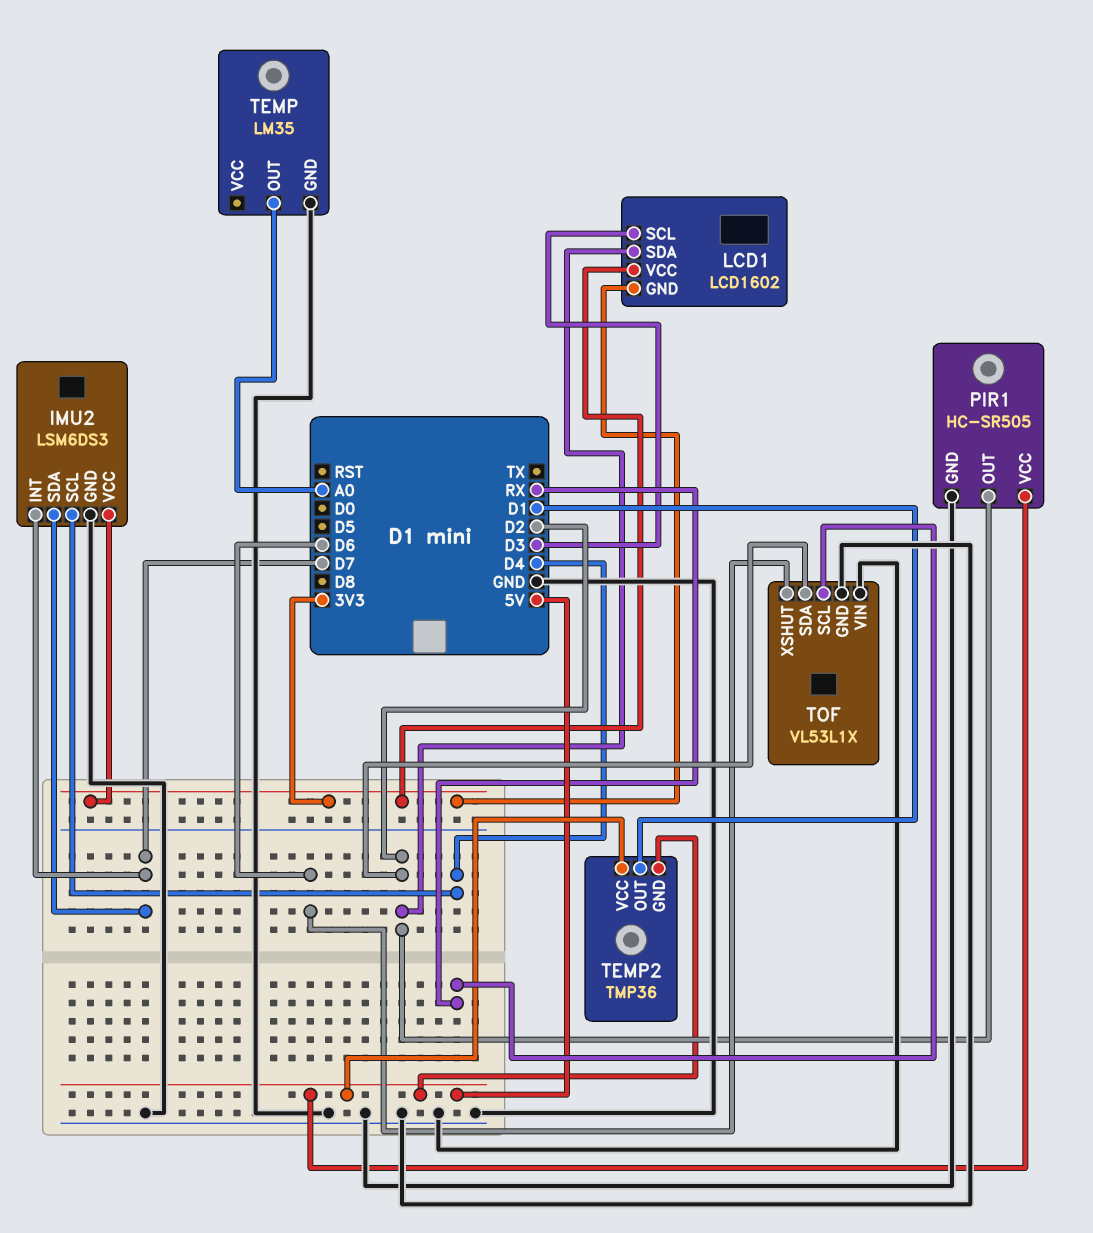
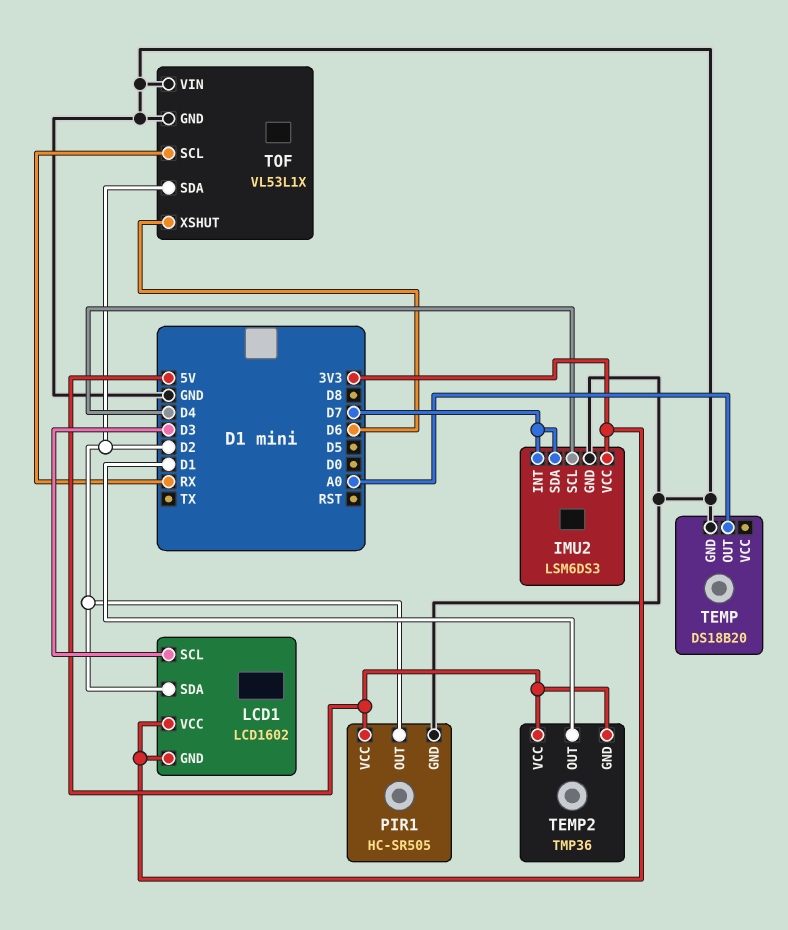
TEMP: LM35 -> DS18B20

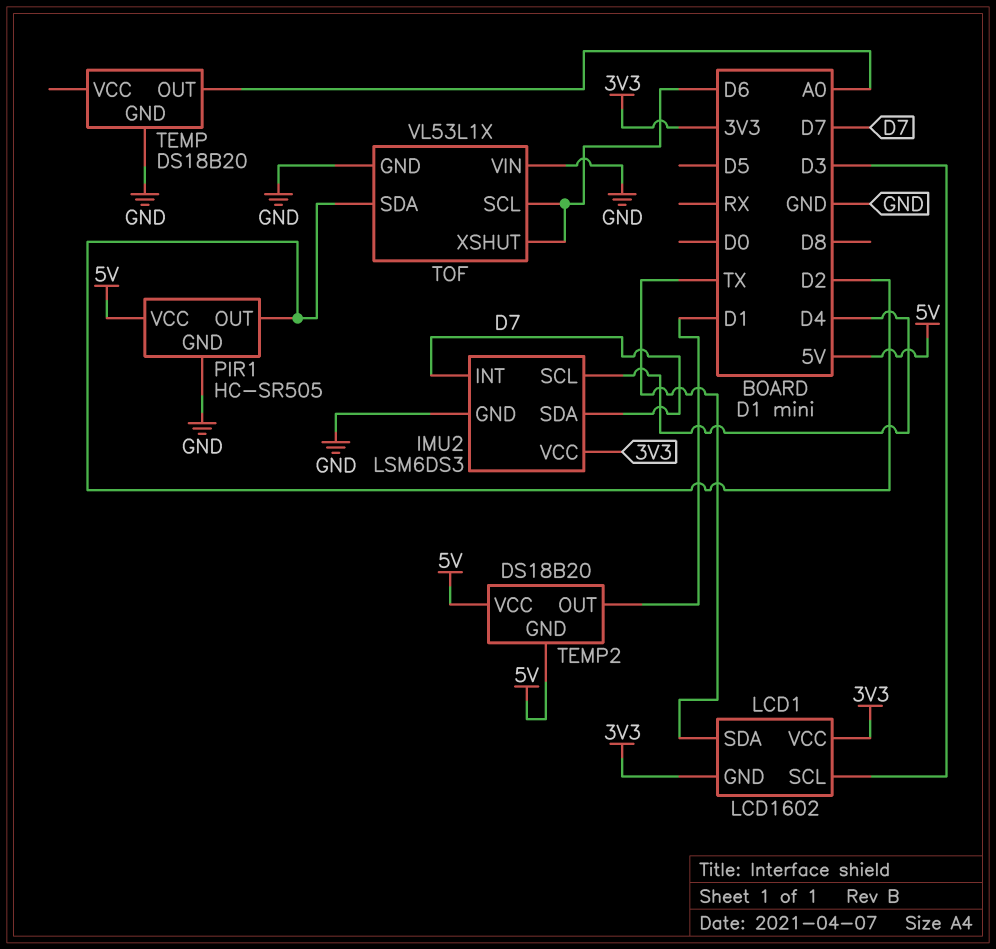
LCD1 pin SDA: D2 -> TX
TEMP2: TMP36 -> DS18B20
TOF pin SCL: RX -> D6

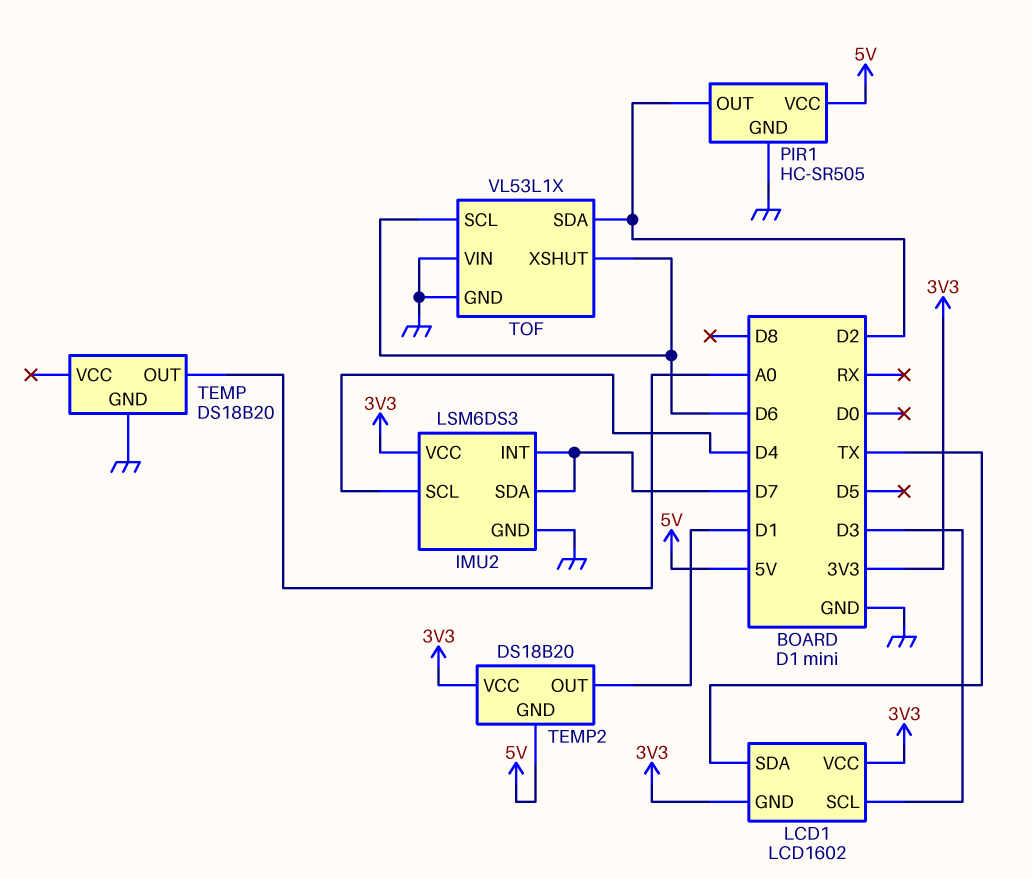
TEMP2 pin VCC: 5V -> 3V3

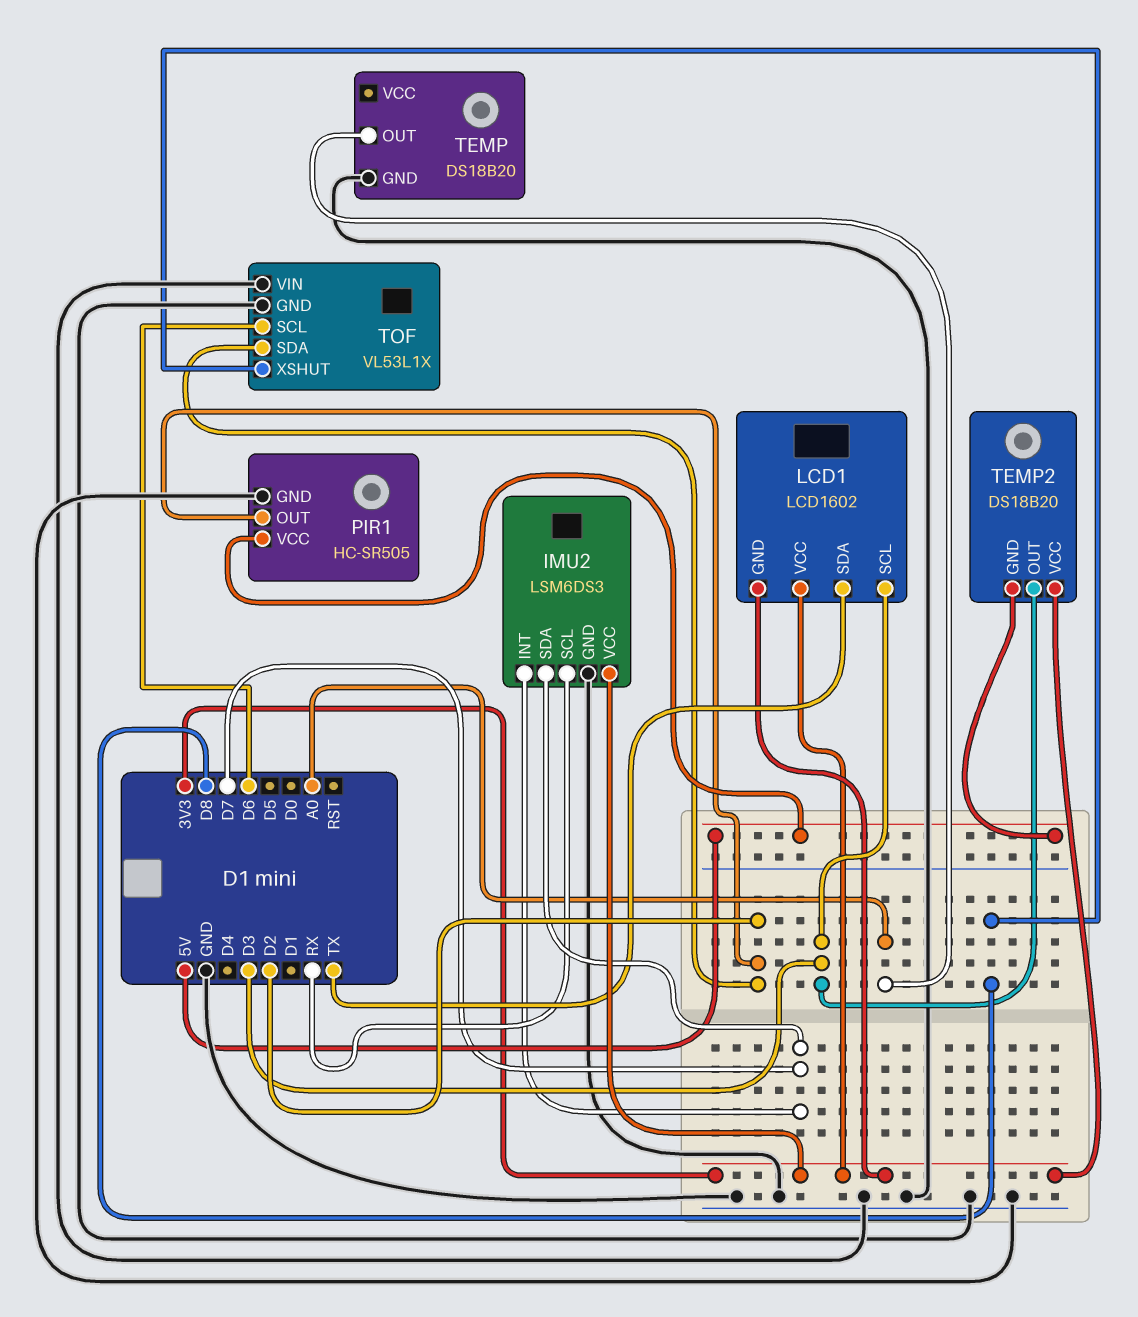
IMU2 pin SCL: D4 -> RX
TEMP2 pin OUT: D1 -> D3
TOF pin XSHUT: D6 -> D8

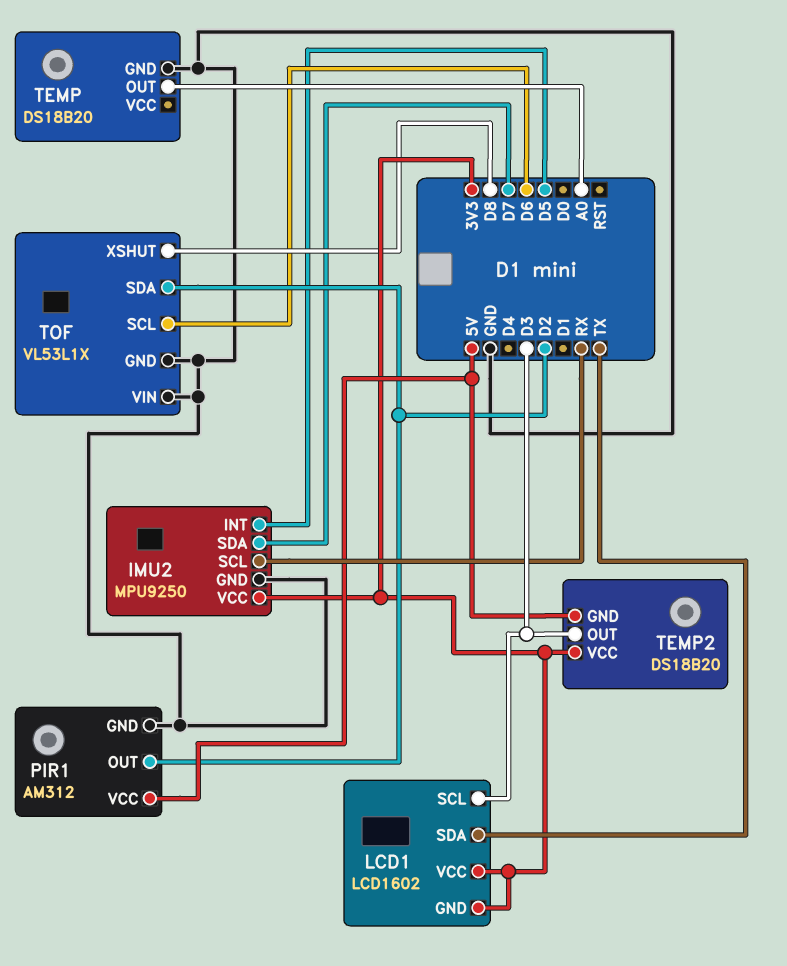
IMU2: LSM6DS3 -> MPU9250
IMU2 pin INT: D7 -> D5
PIR1: HC-SR505 -> AM312

